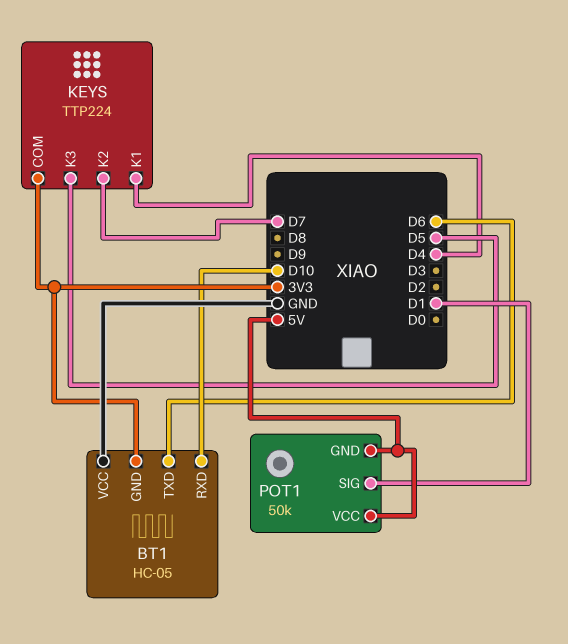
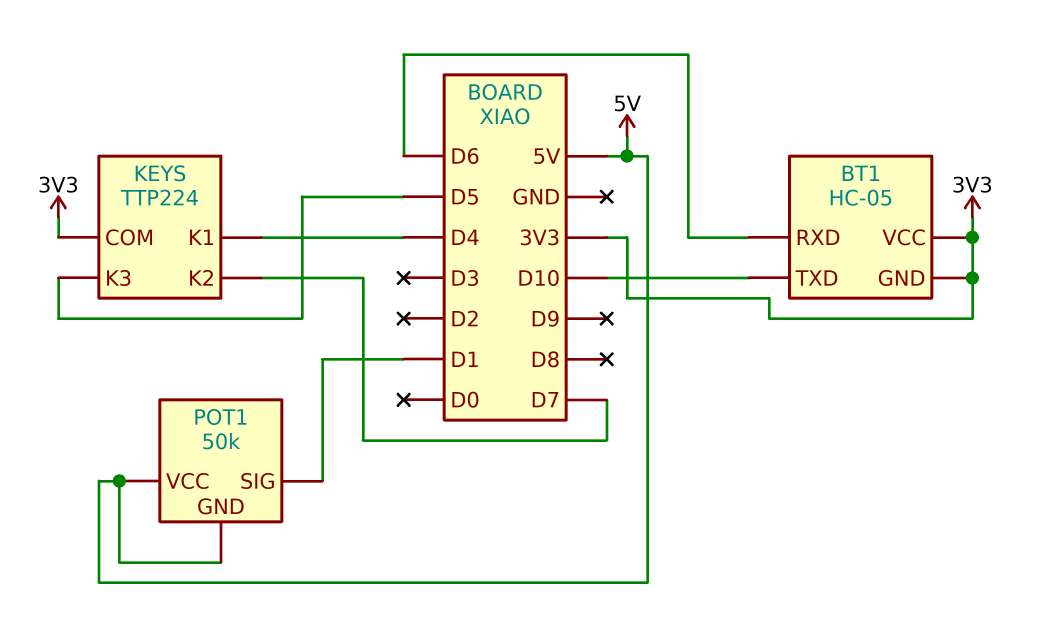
BT1 pin RXD: D10 -> D6
BT1 pin TXD: D6 -> D10
BT1 pin VCC: GND -> 3V3

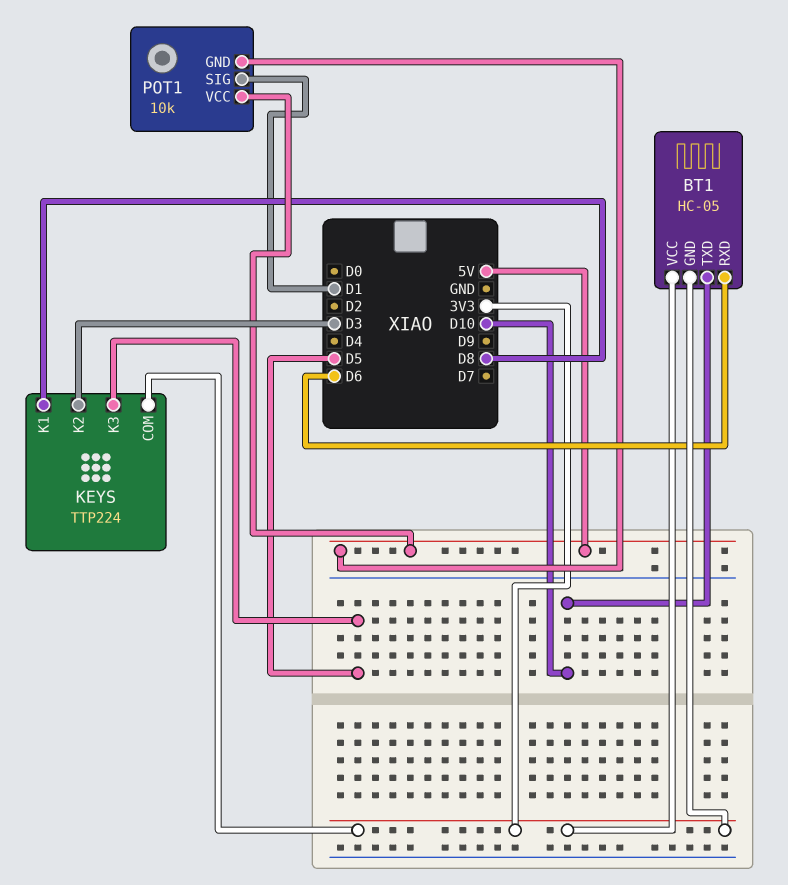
KEYS pin K1: D4 -> D8
KEYS pin K2: D7 -> D3
POT1: 50k -> 10k

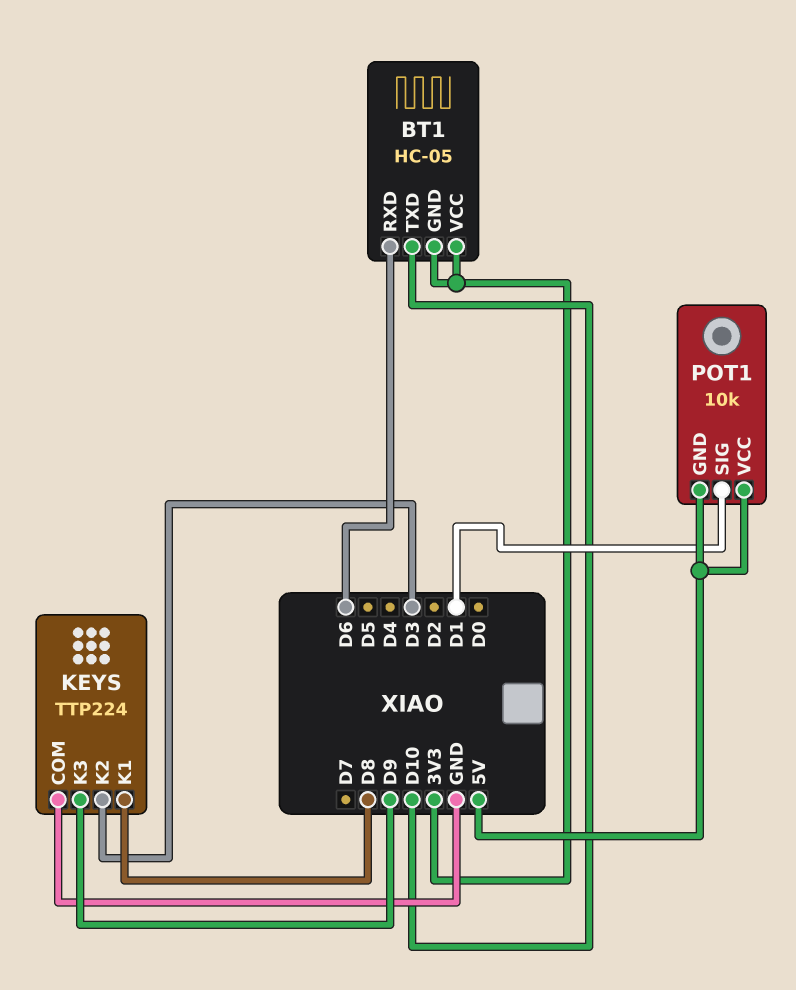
KEYS pin COM: 3V3 -> GND
KEYS pin K3: D5 -> D9

